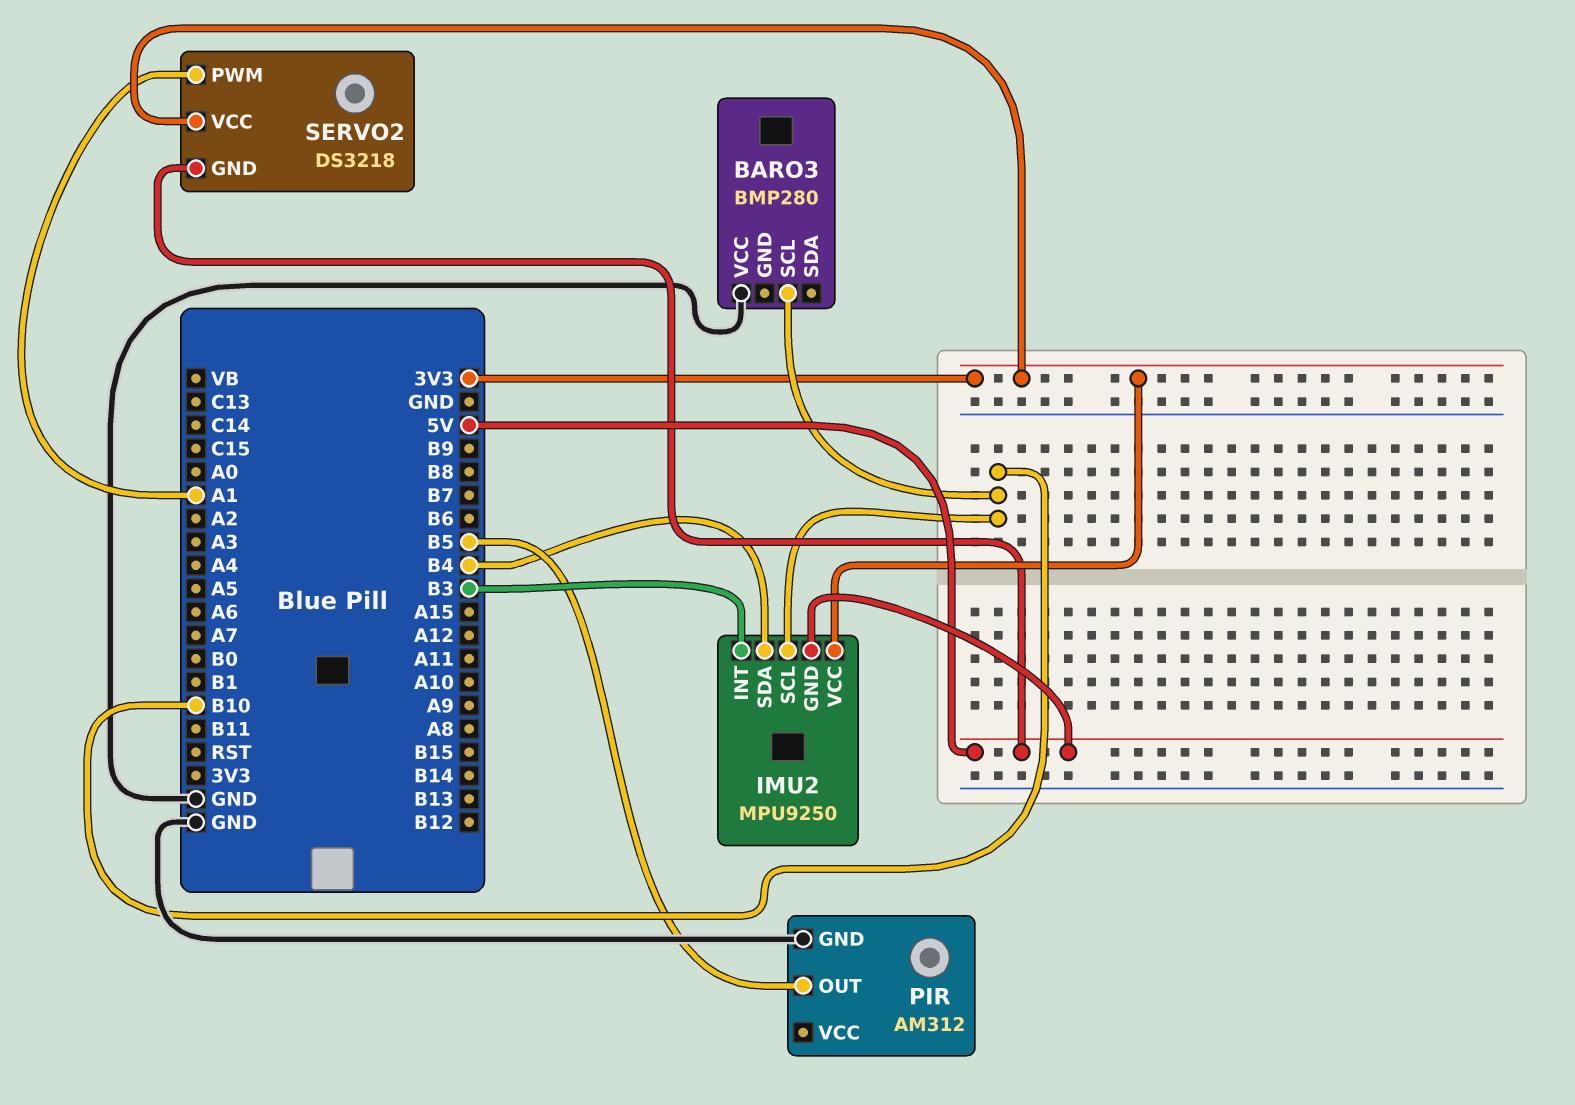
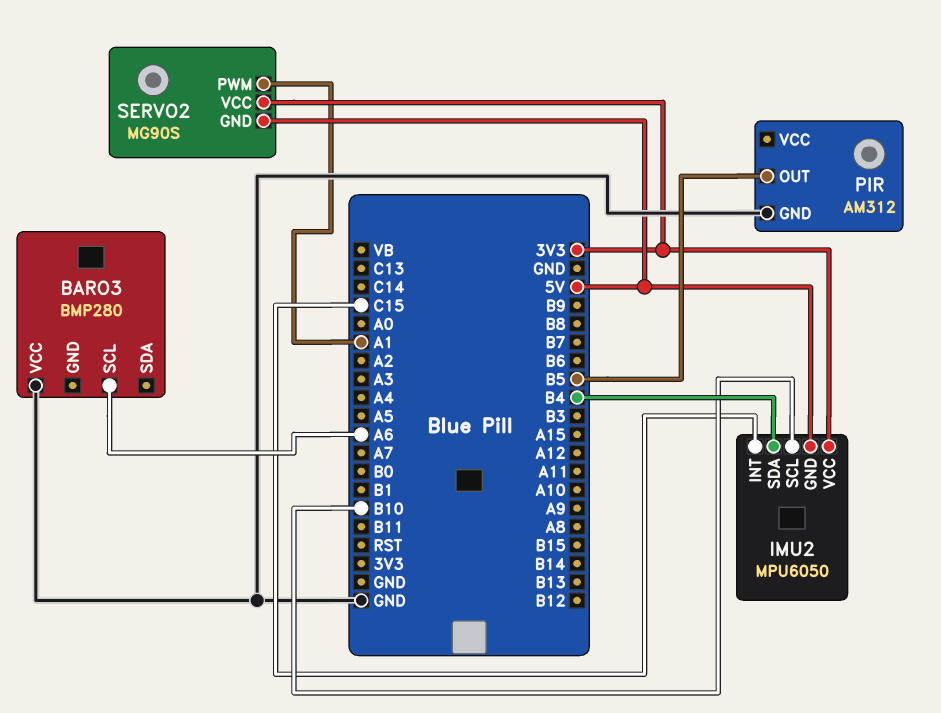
BARO3 pin SCL: B10 -> A6
IMU2: MPU9250 -> MPU6050
IMU2 pin INT: B3 -> C15
SERVO2: DS3218 -> MG90S

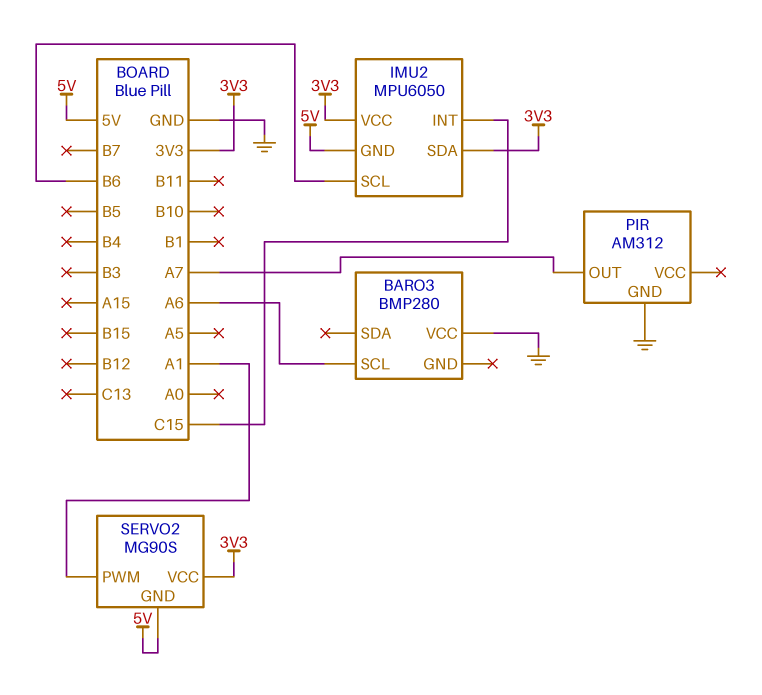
IMU2 pin SCL: B10 -> B6
IMU2 pin SDA: B4 -> 3V3
PIR pin OUT: B5 -> A7

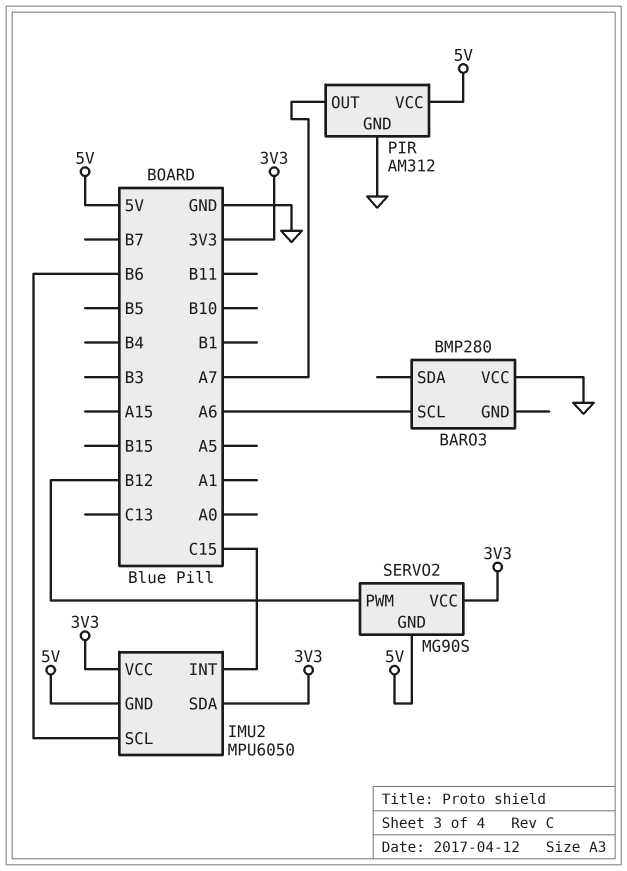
PIR pin VCC: none -> 5V
SERVO2 pin PWM: A1 -> B12

